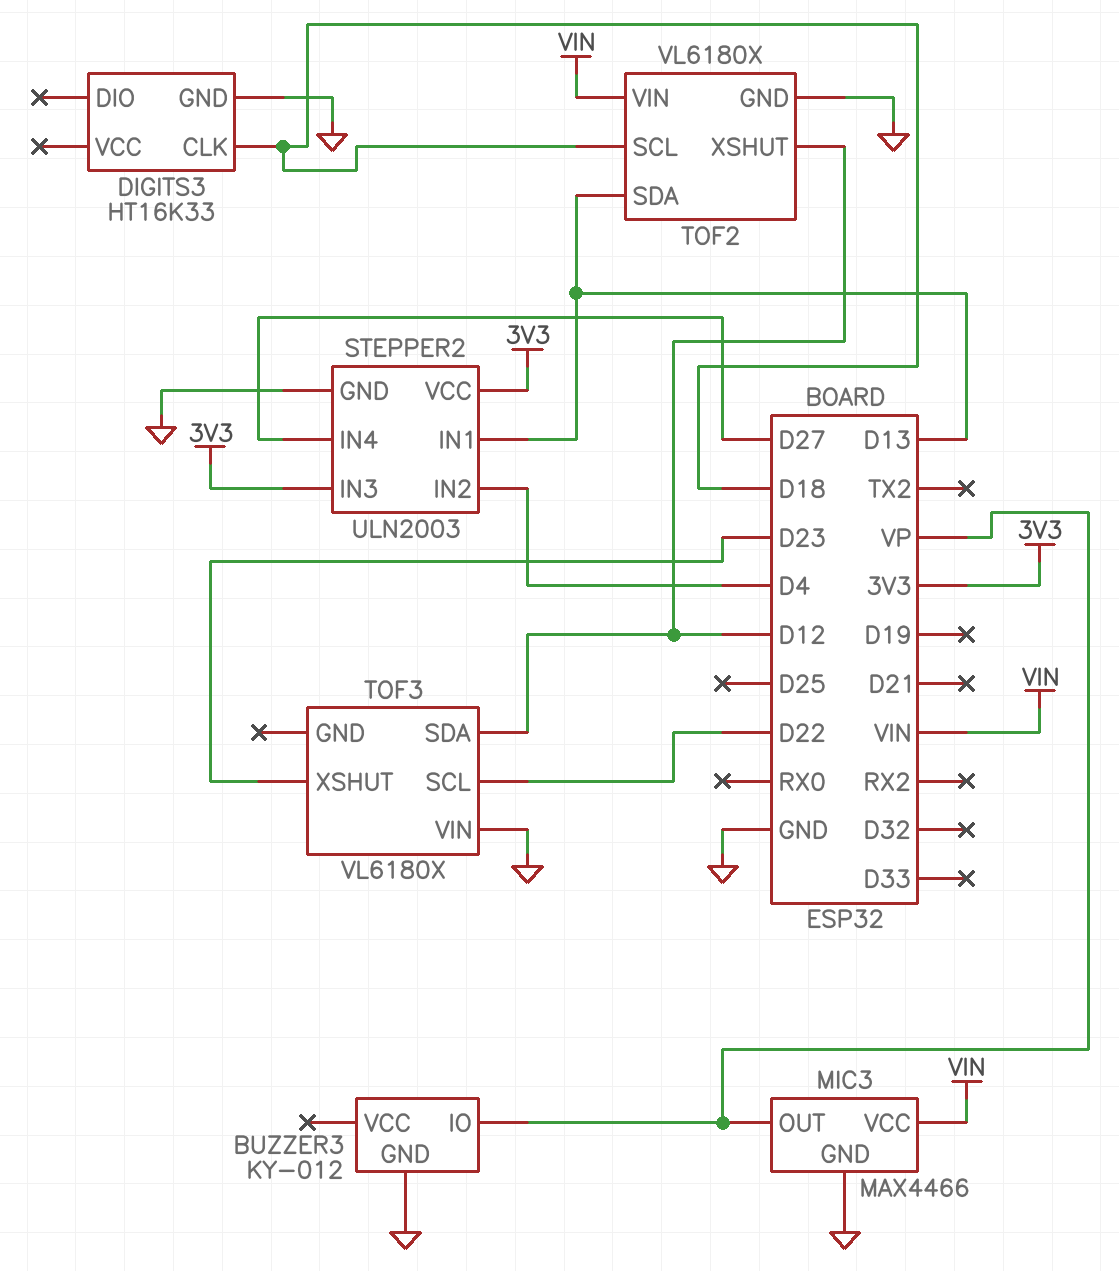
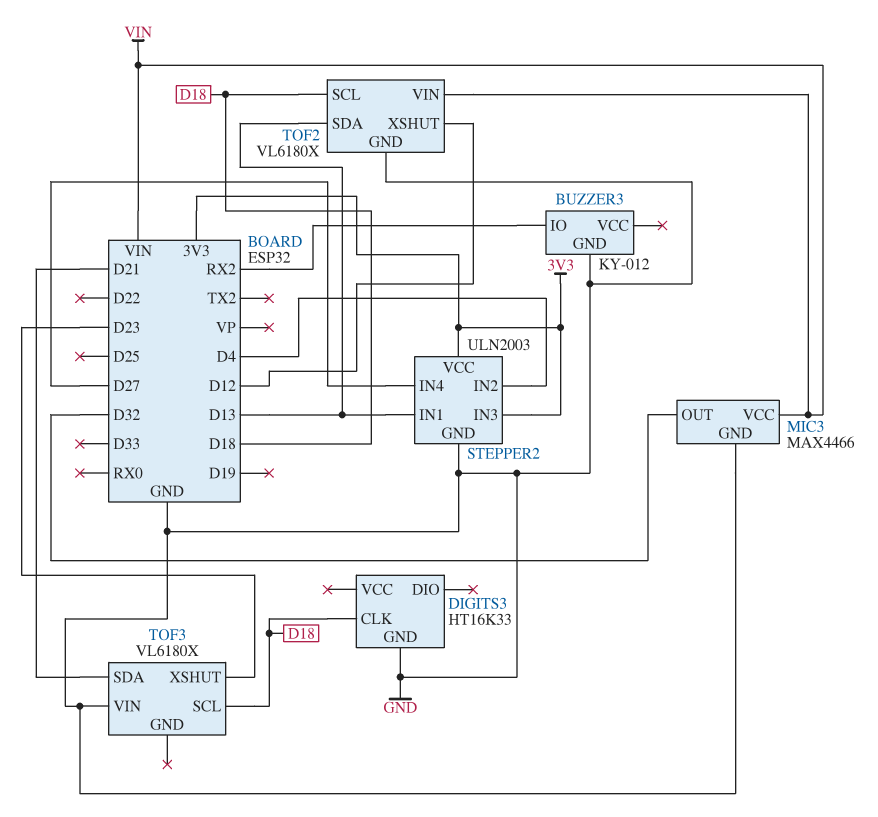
BUZZER3 pin IO: VP -> RX2
MIC3 pin OUT: VP -> D32
TOF3 pin SCL: D22 -> D18
TOF3 pin SDA: D12 -> D21

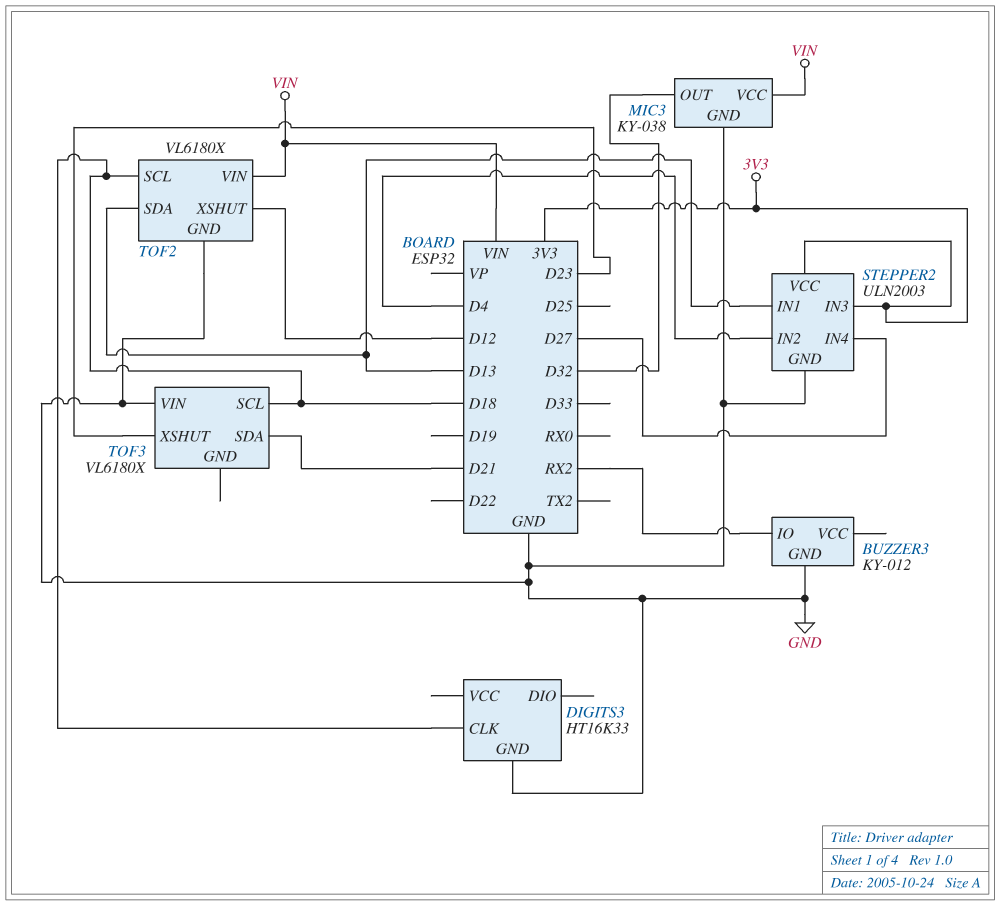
MIC3: MAX4466 -> KY-038

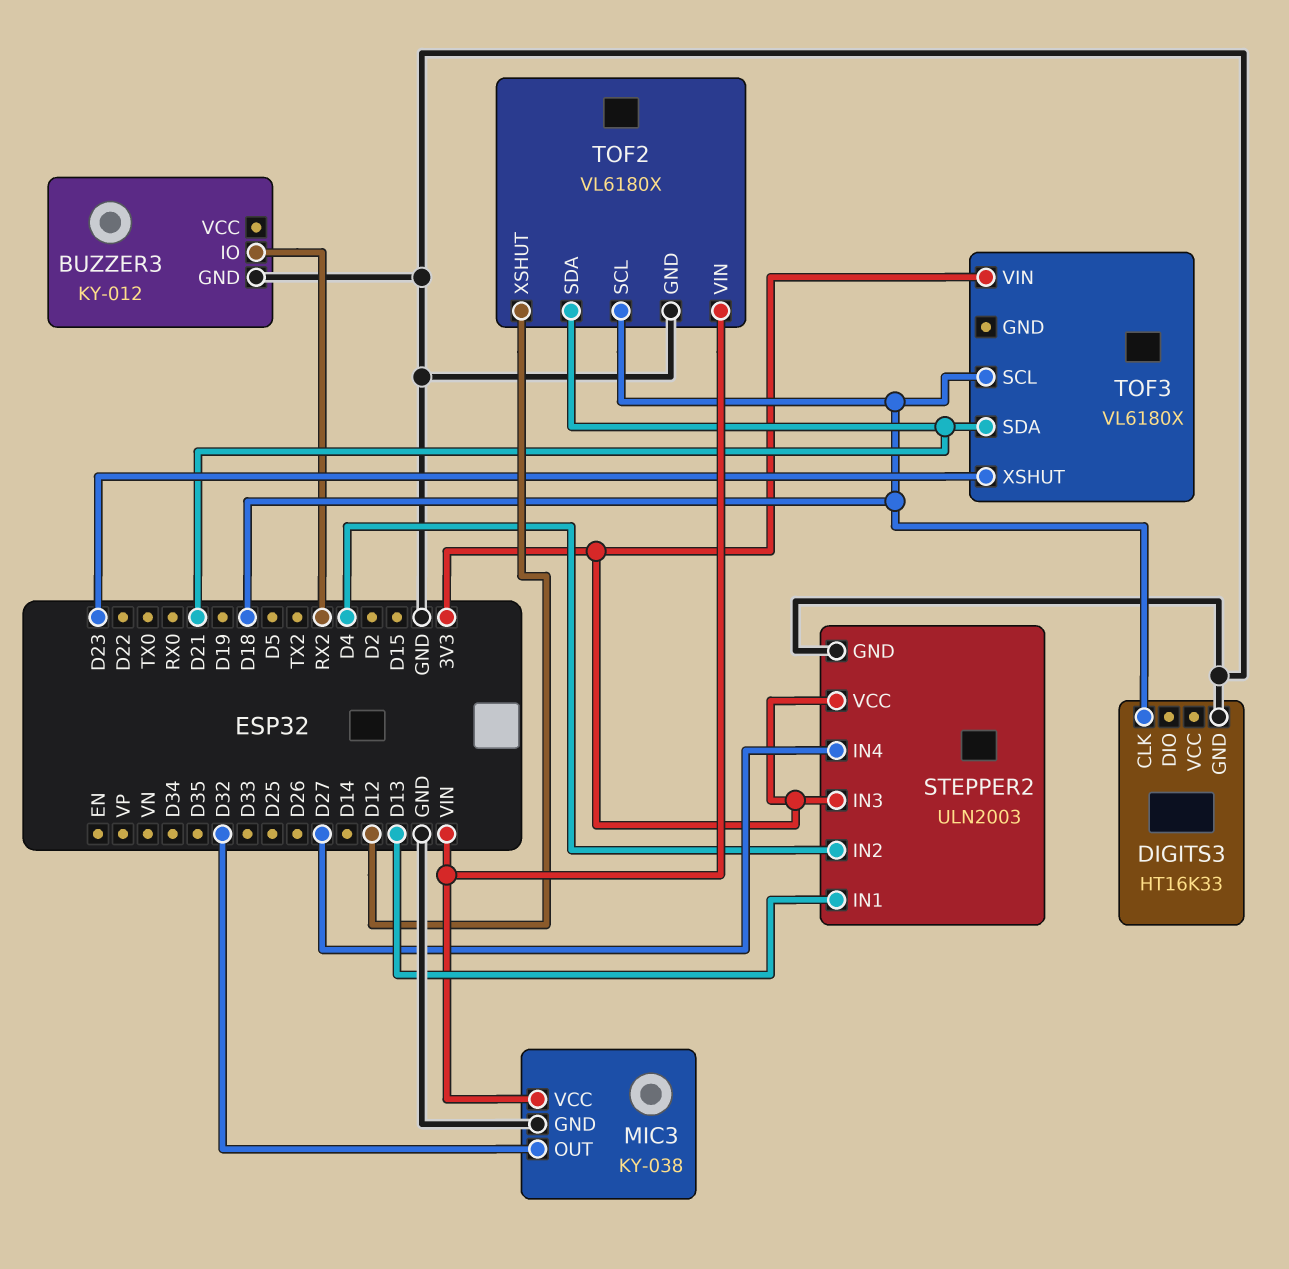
TOF2 pin SDA: D13 -> D21
TOF3 pin VIN: GND -> 3V3

